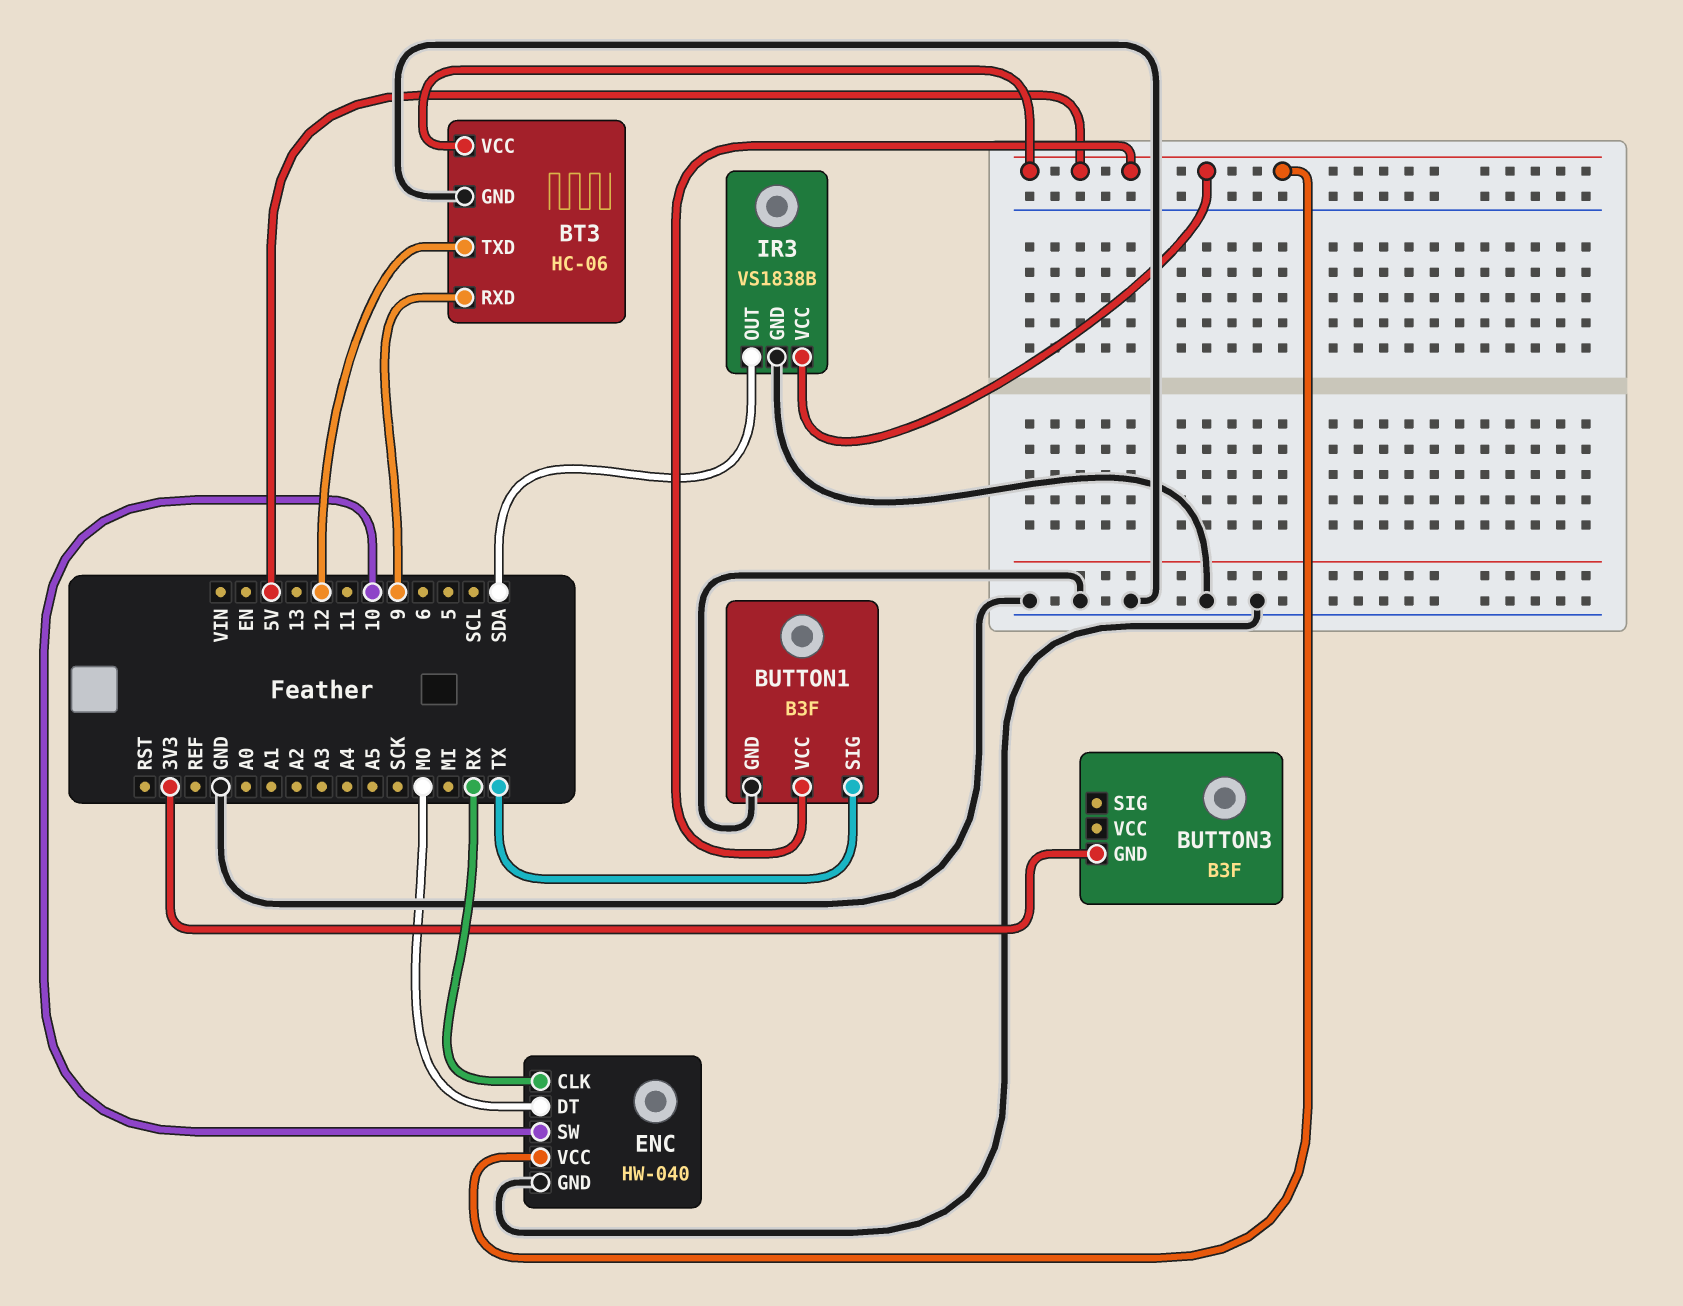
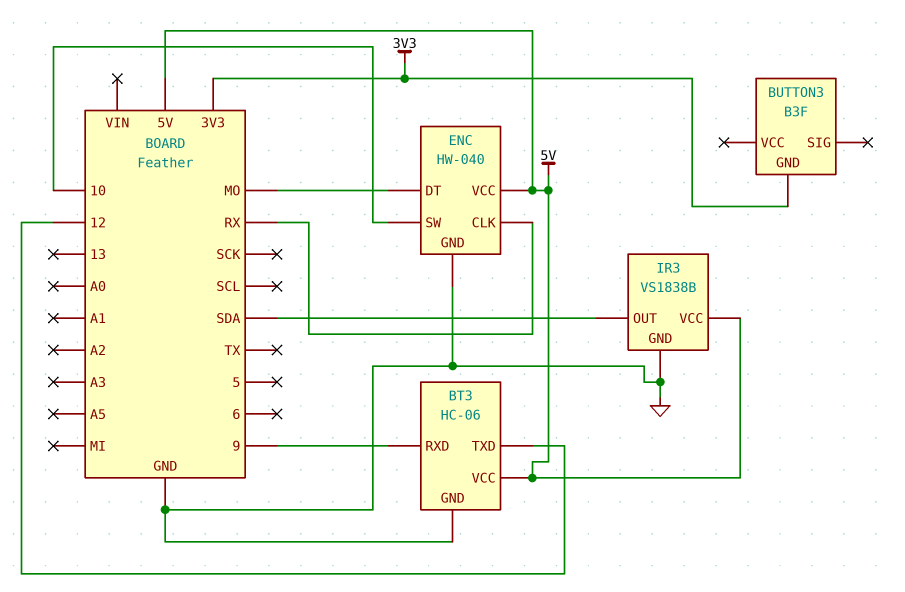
BUTTON1: B3F -> none
BUTTON1 pin GND: GND -> none
BUTTON1 pin SIG: TX -> none
BUTTON1 pin VCC: 5V -> none

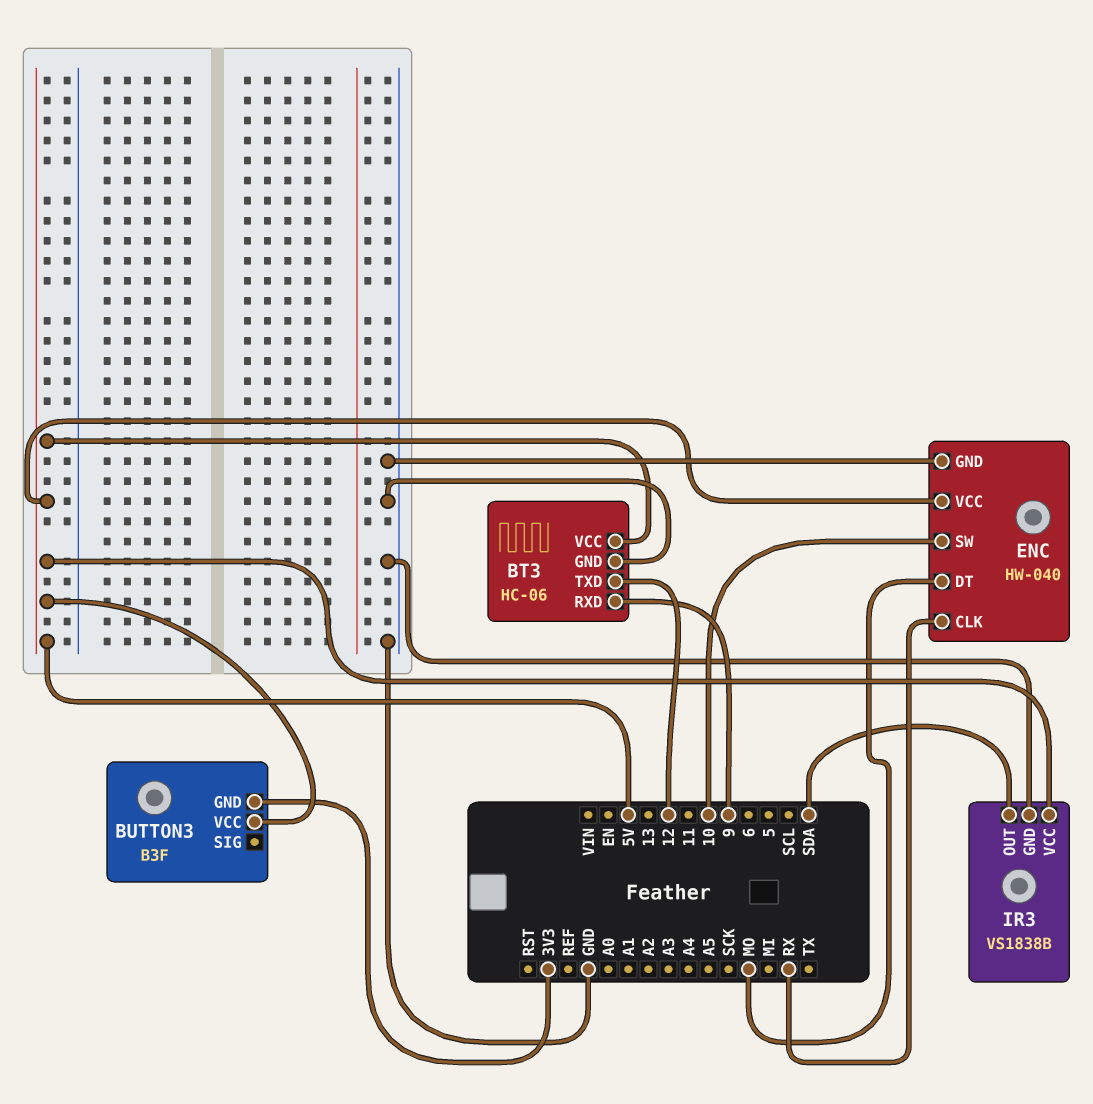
BUTTON3 pin VCC: none -> 5V

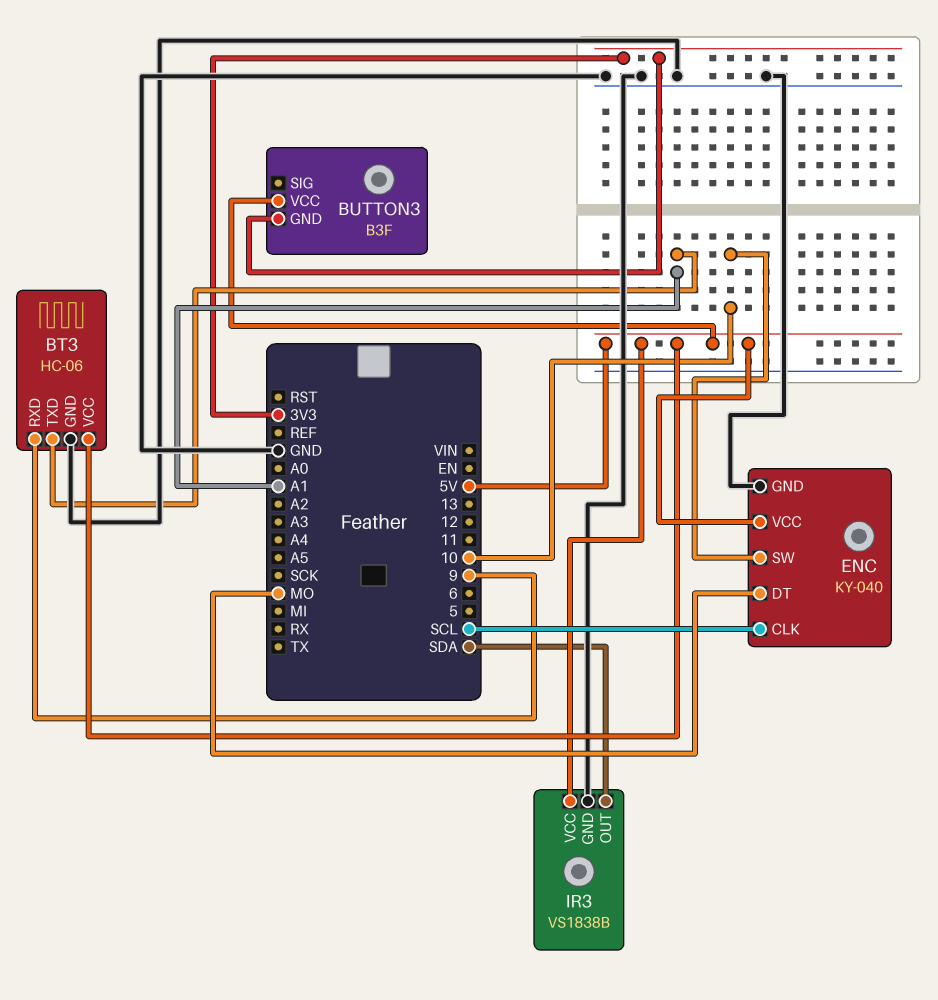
BT3 pin TXD: 12 -> A1
ENC: HW-040 -> KY-040
ENC pin CLK: RX -> SCL

